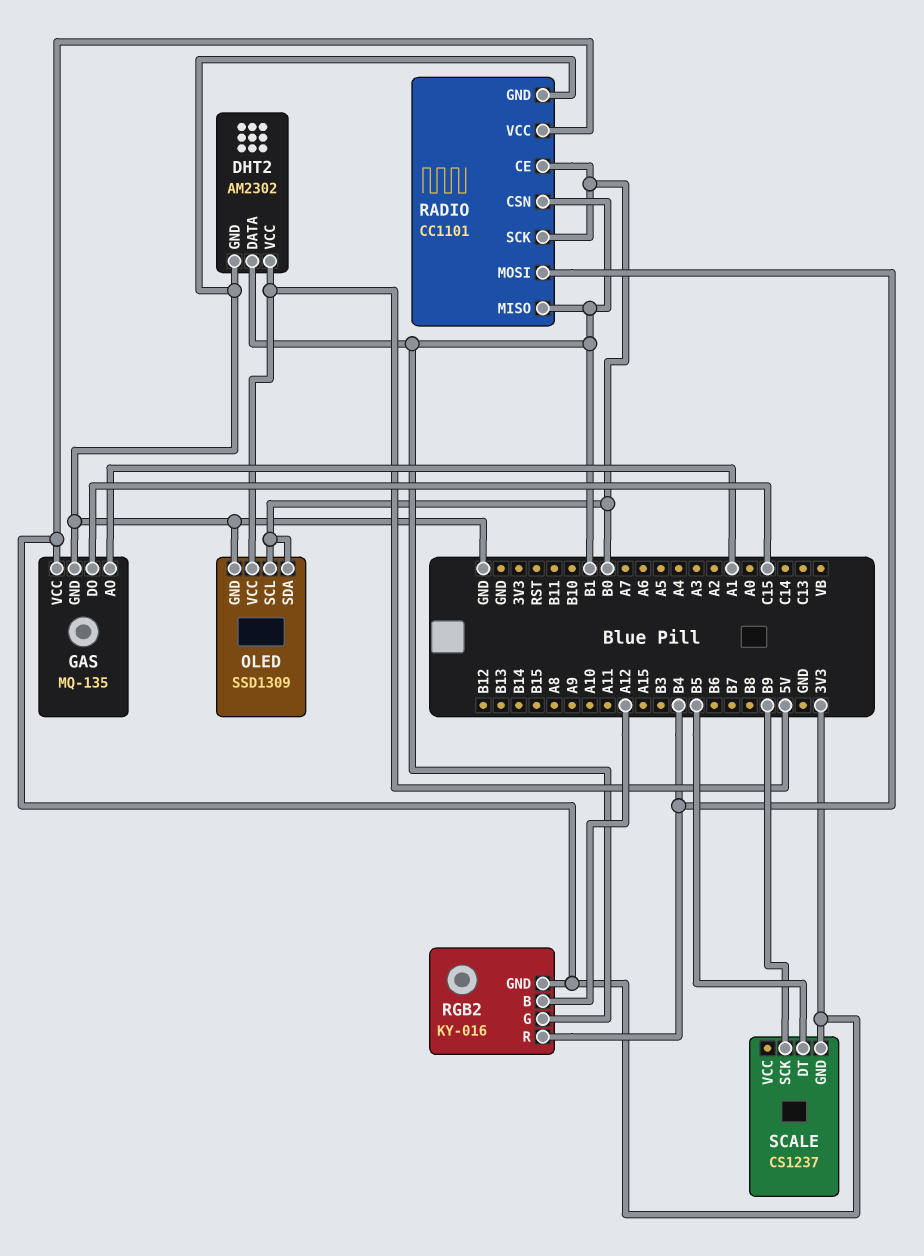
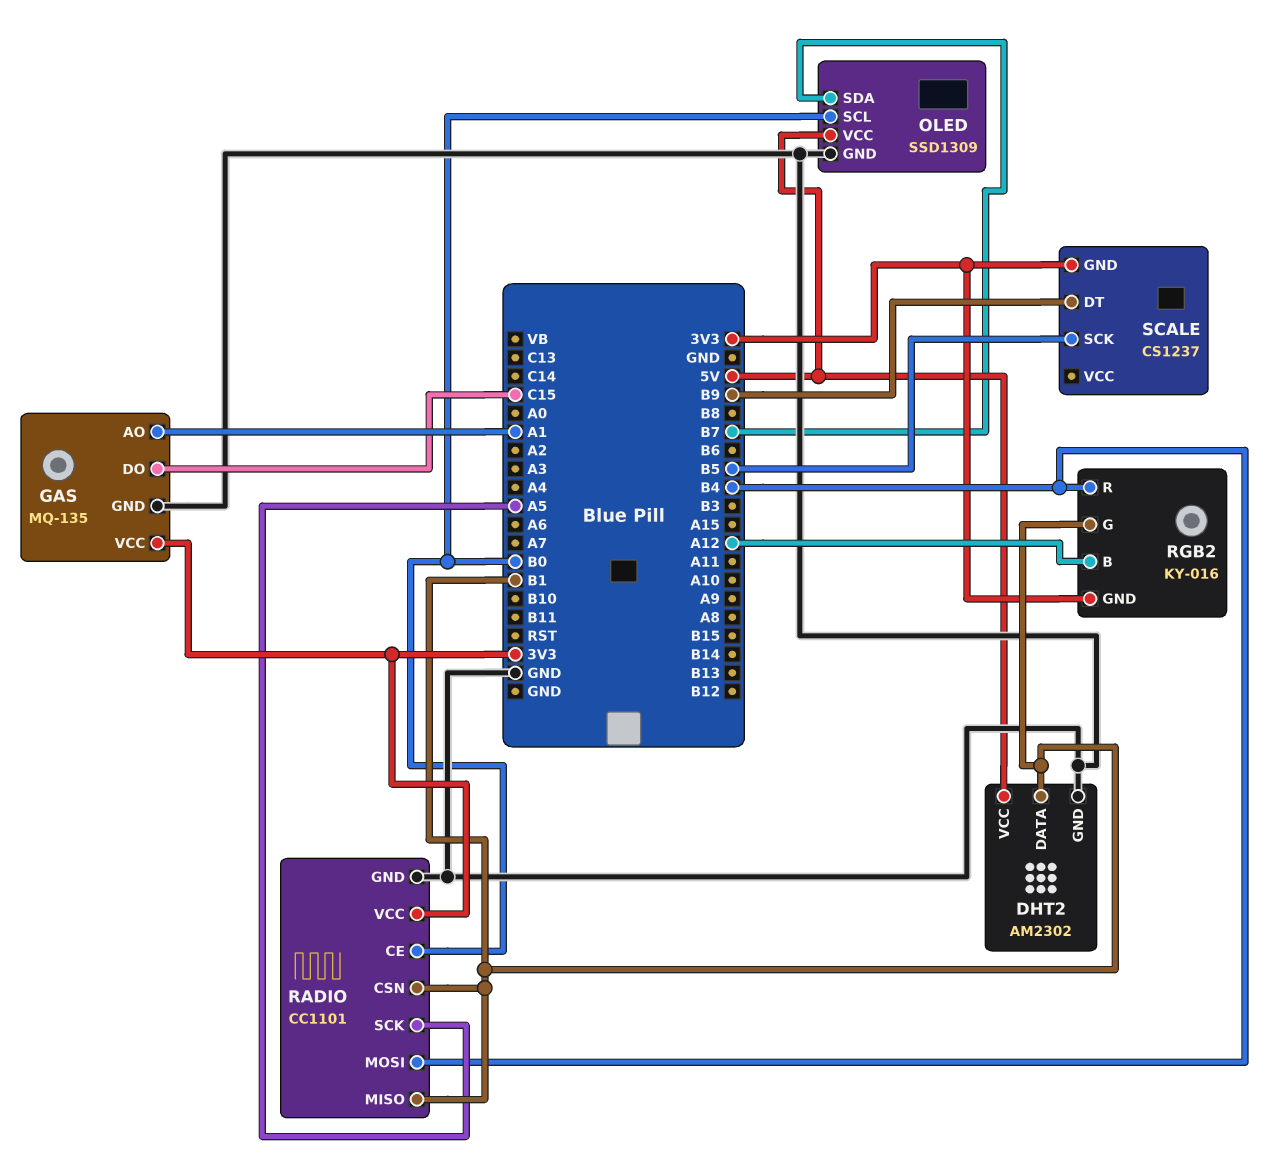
OLED pin SDA: B0 -> B7
RADIO pin SCK: B0 -> A5
SCALE pin DT: B5 -> B9
SCALE pin SCK: B9 -> B5

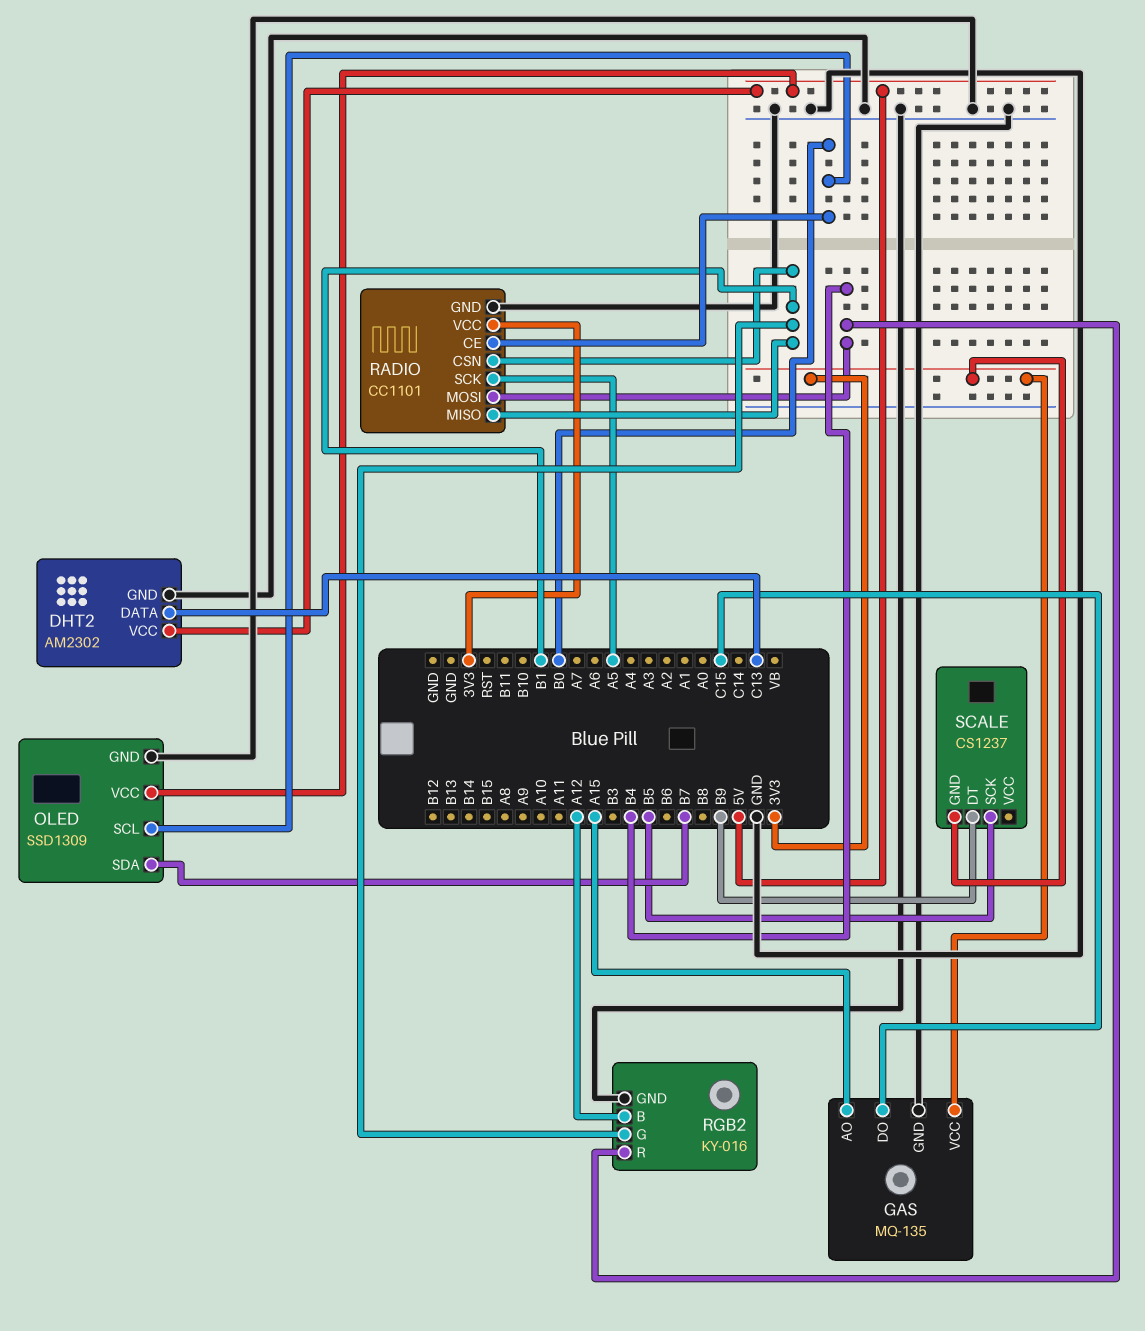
DHT2 pin DATA: B1 -> C13
GAS pin AO: A1 -> A15
RGB2 pin GND: 3V3 -> GND

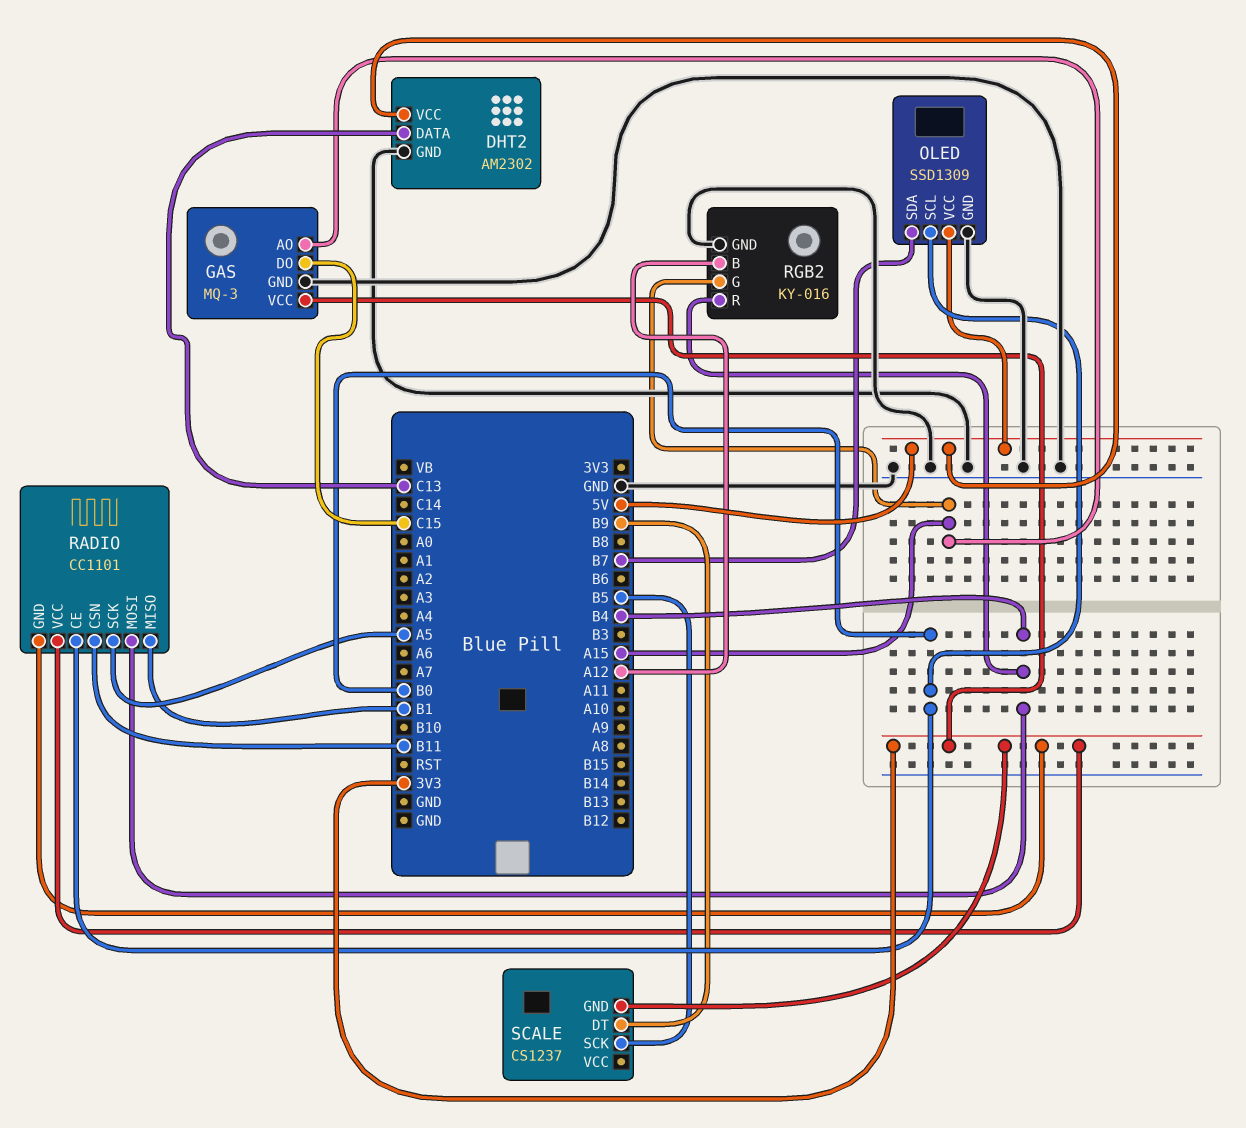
GAS: MQ-135 -> MQ-3
RADIO pin CSN: B1 -> B11
RADIO pin GND: GND -> 3V3
RGB2 pin G: B1 -> A15

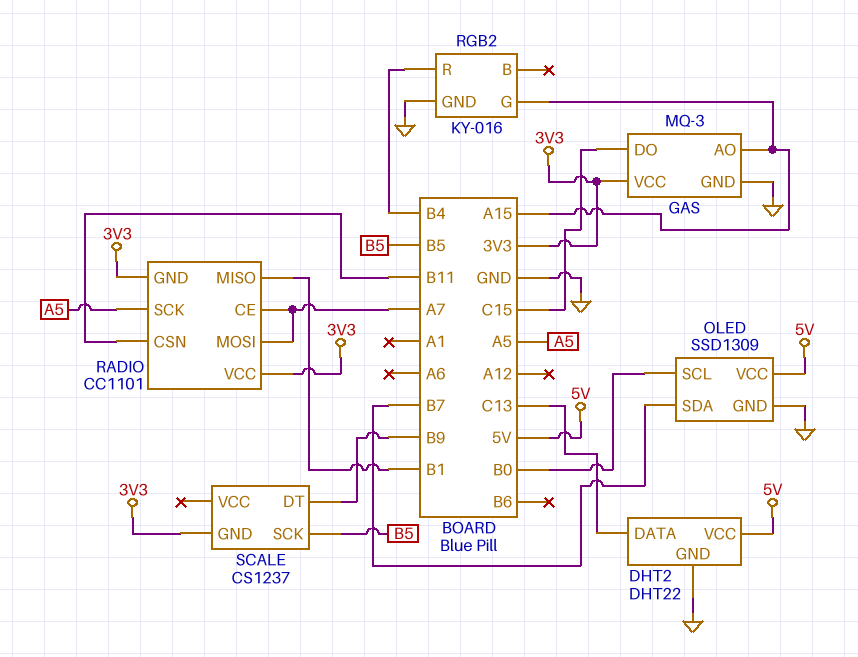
DHT2: AM2302 -> DHT22
RADIO pin CE: B0 -> A7
RADIO pin MOSI: B4 -> A7
RGB2 pin B: A12 -> none

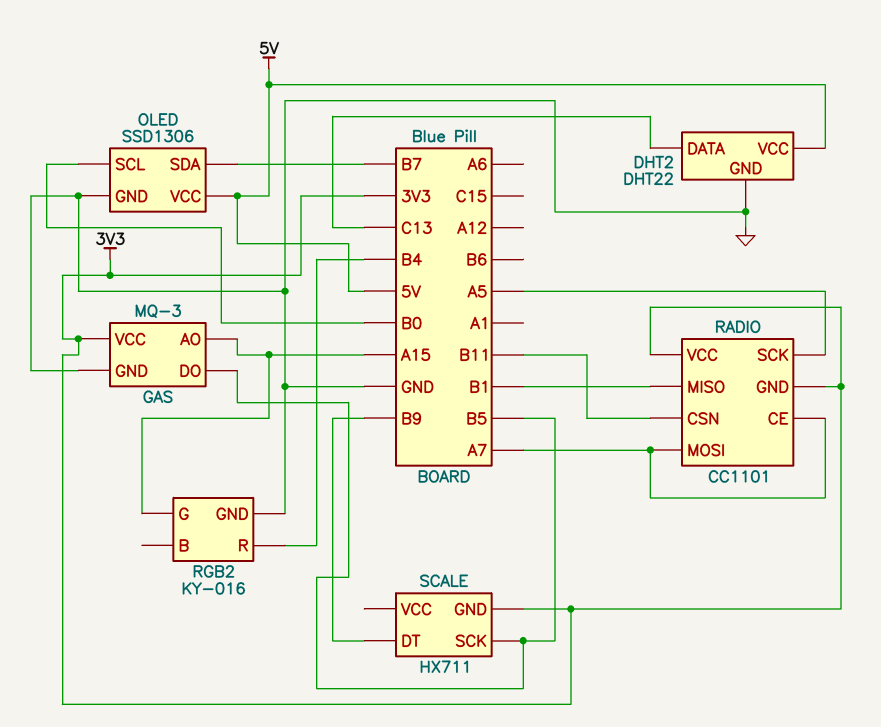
GAS pin DO: C15 -> B5
OLED: SSD1309 -> SSD1306
SCALE: CS1237 -> HX711

